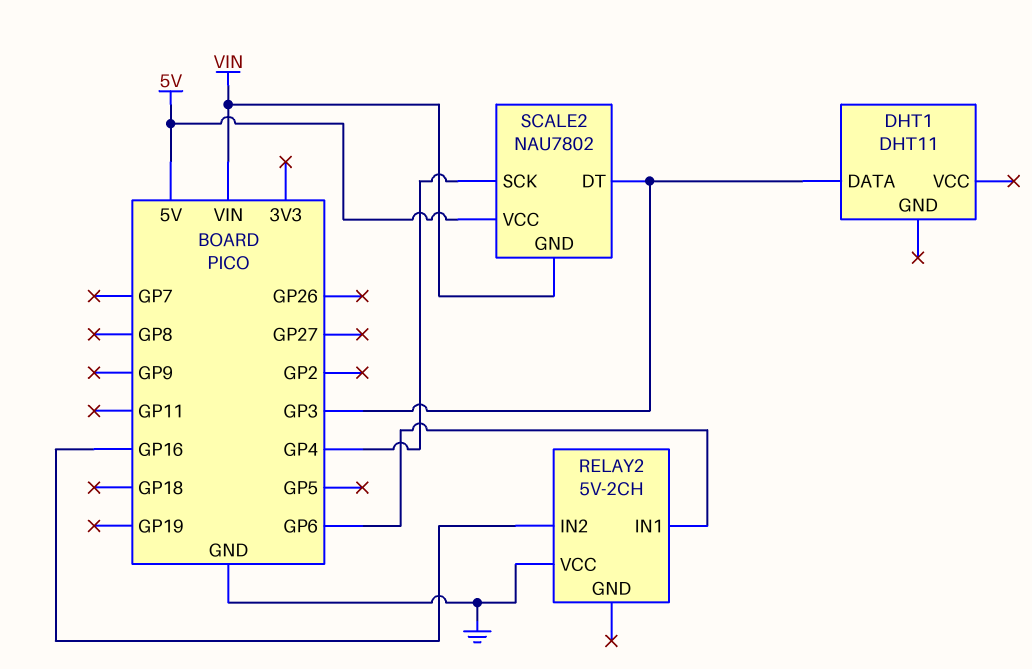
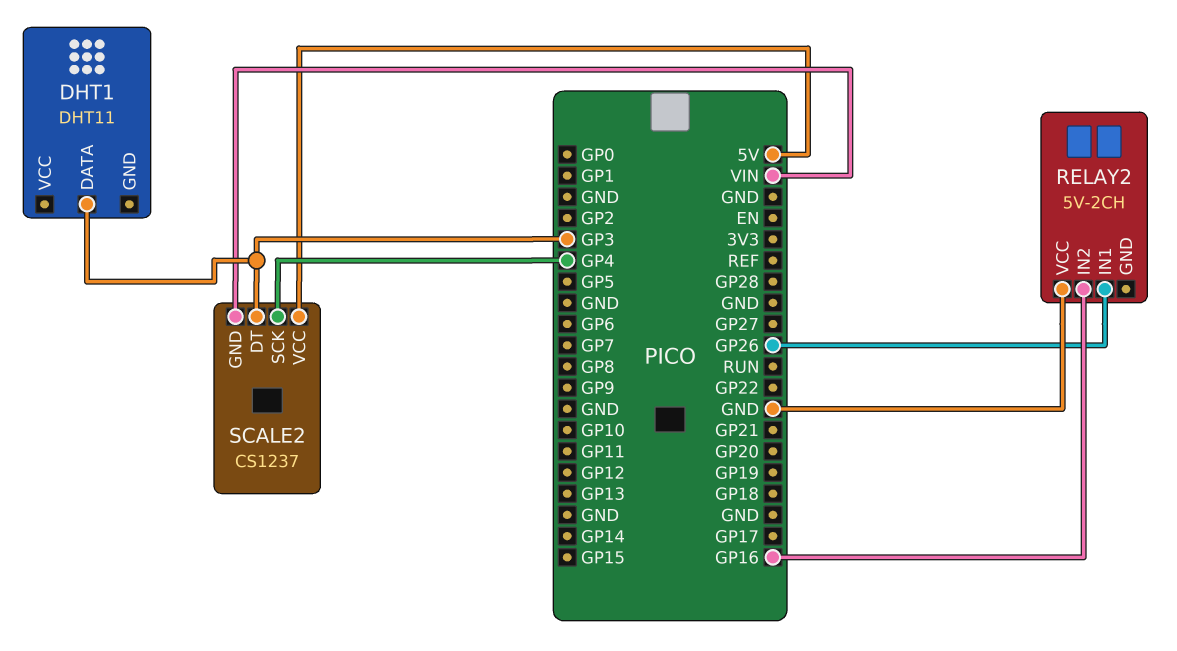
RELAY2 pin IN1: GP6 -> GP26
SCALE2: NAU7802 -> CS1237

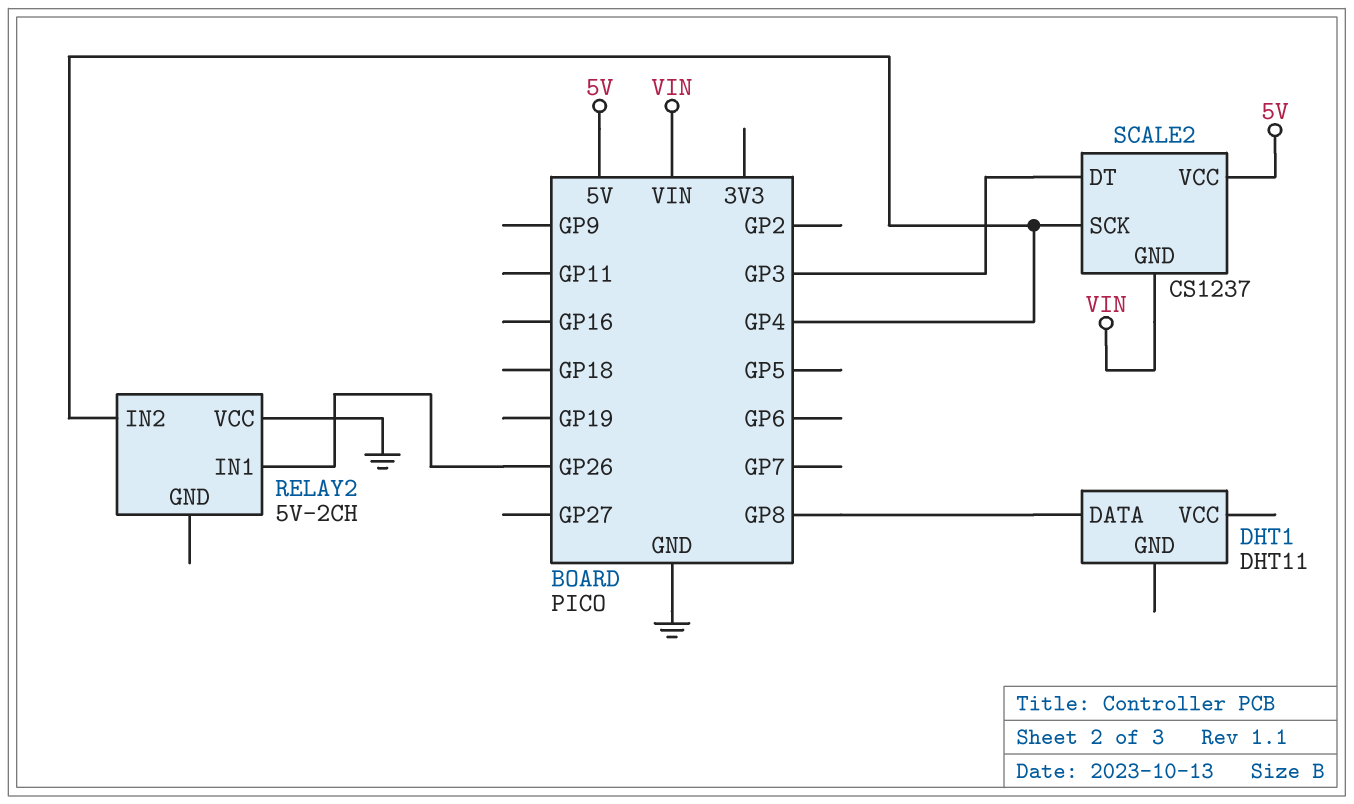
DHT1 pin DATA: GP3 -> GP8
RELAY2 pin IN2: GP16 -> GP4

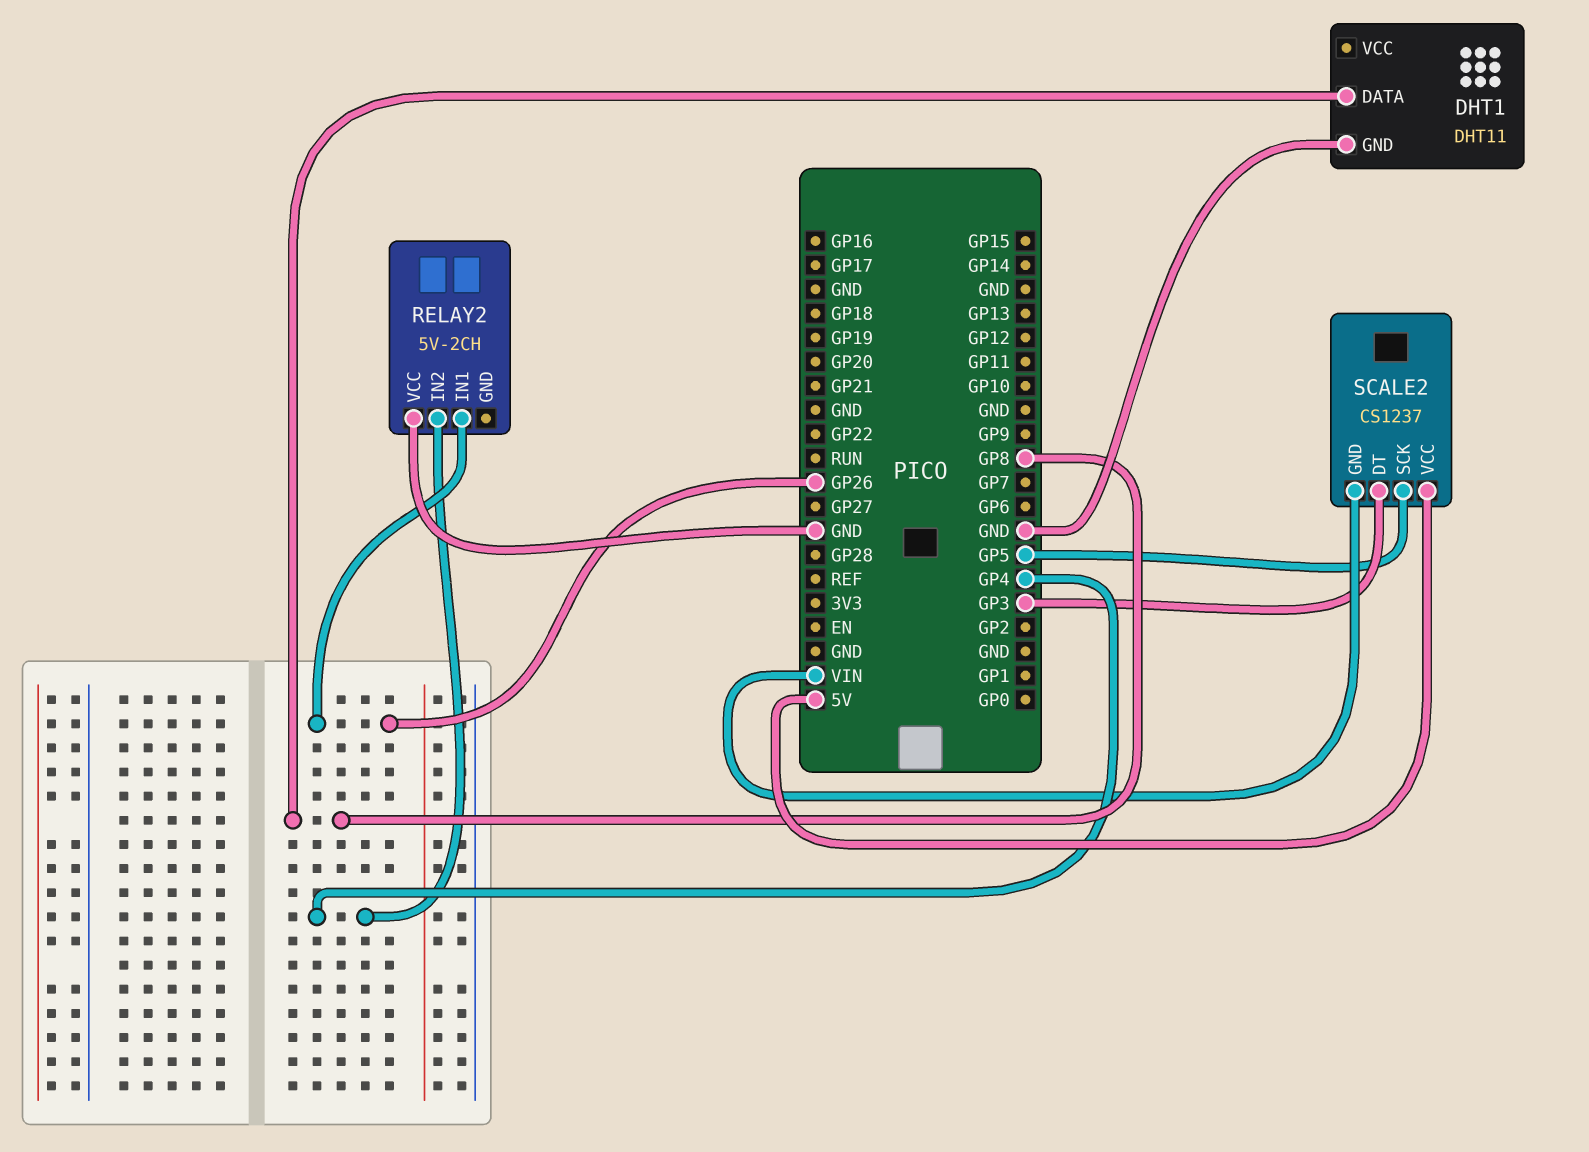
DHT1 pin GND: none -> GND
SCALE2 pin SCK: GP4 -> GP5

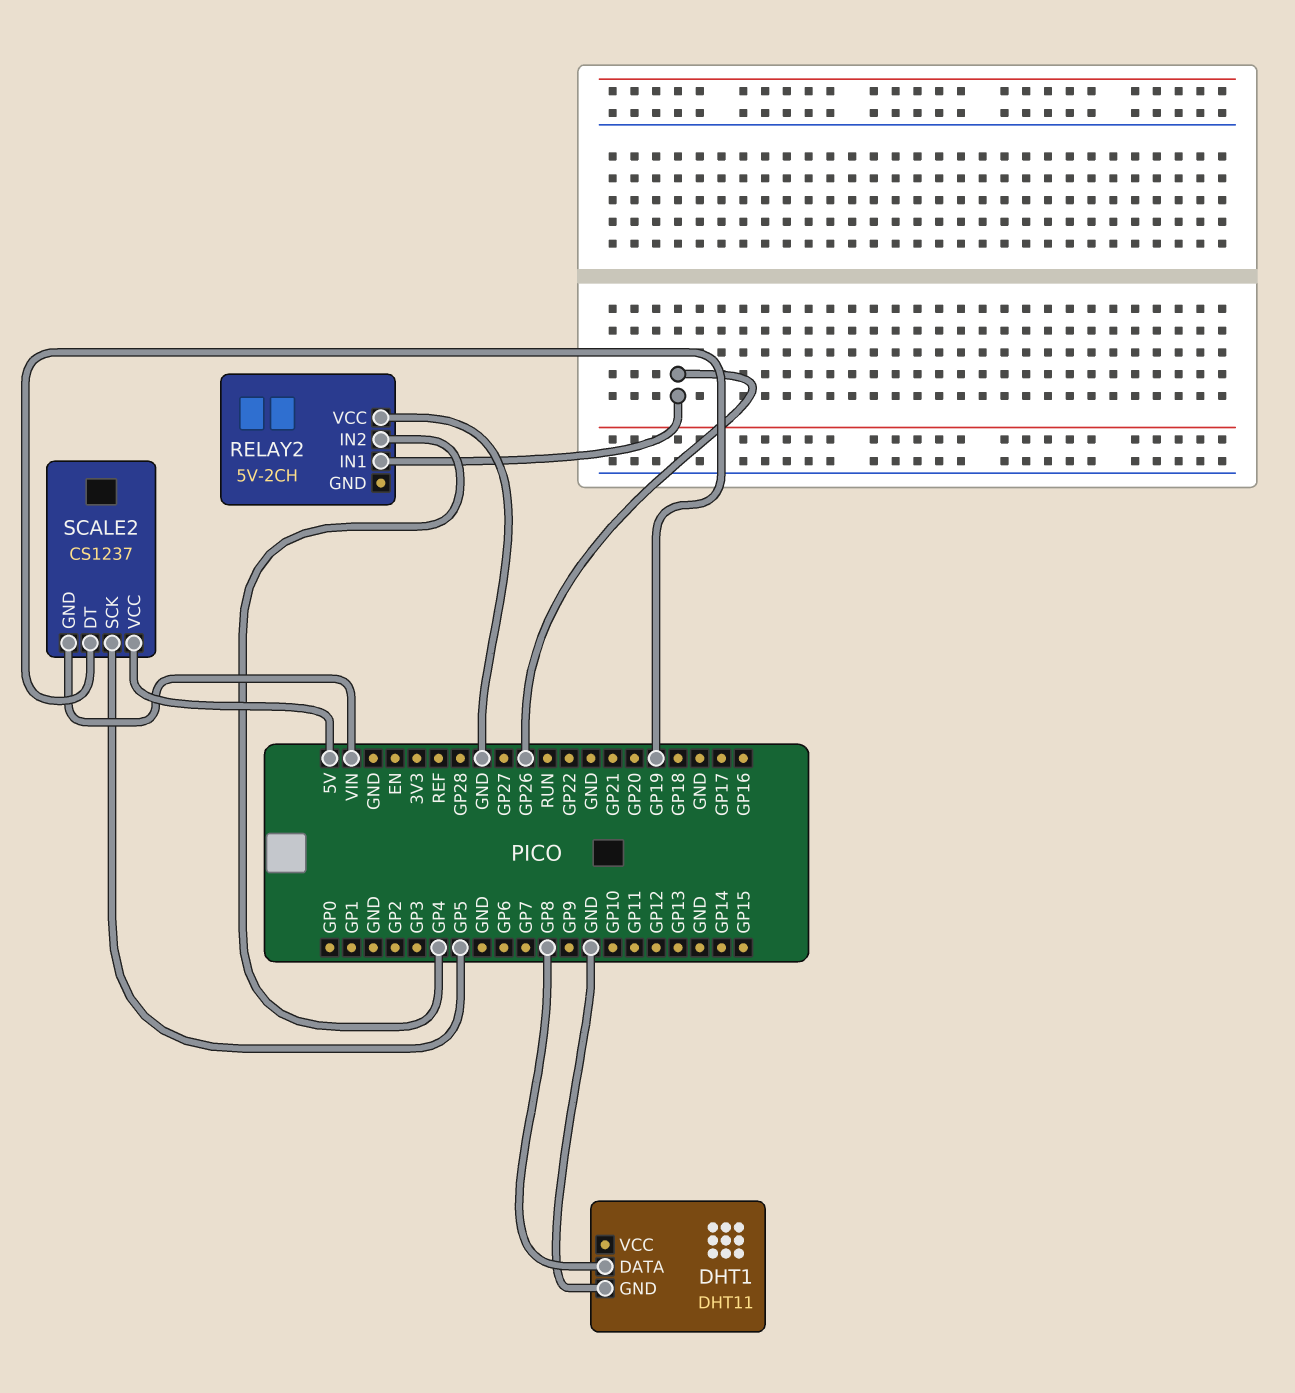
SCALE2 pin DT: GP3 -> GP19

